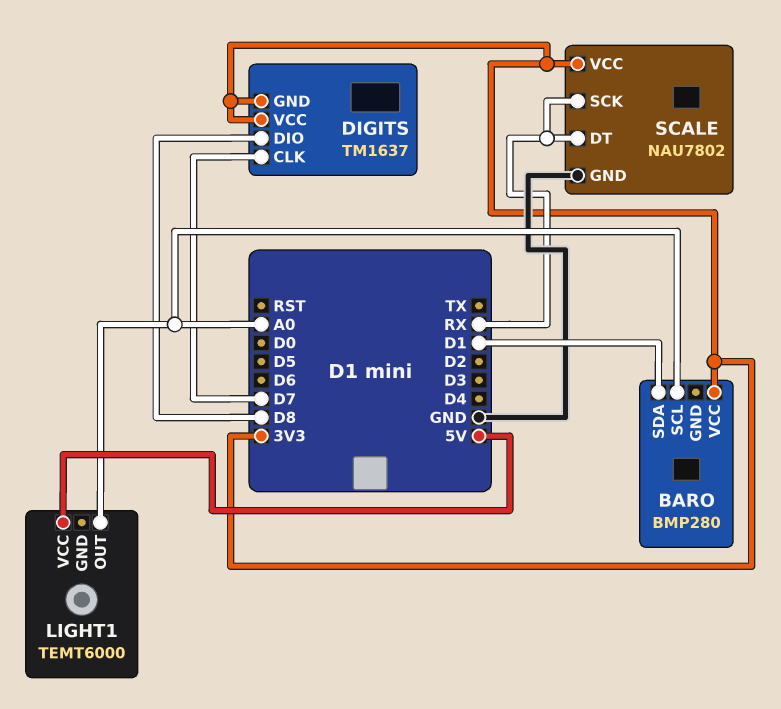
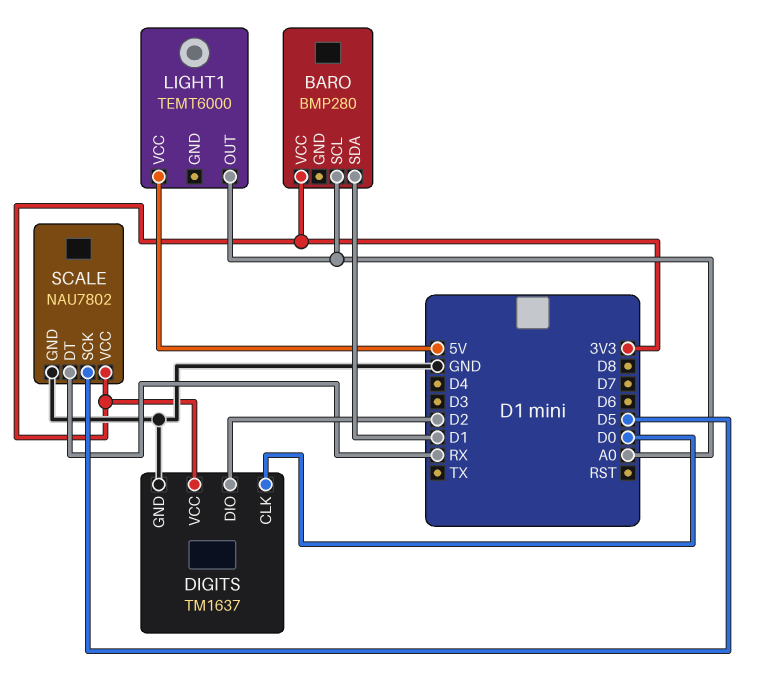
DIGITS pin CLK: D7 -> D0
DIGITS pin DIO: D8 -> D2
DIGITS pin GND: 3V3 -> GND
SCALE pin SCK: RX -> D5

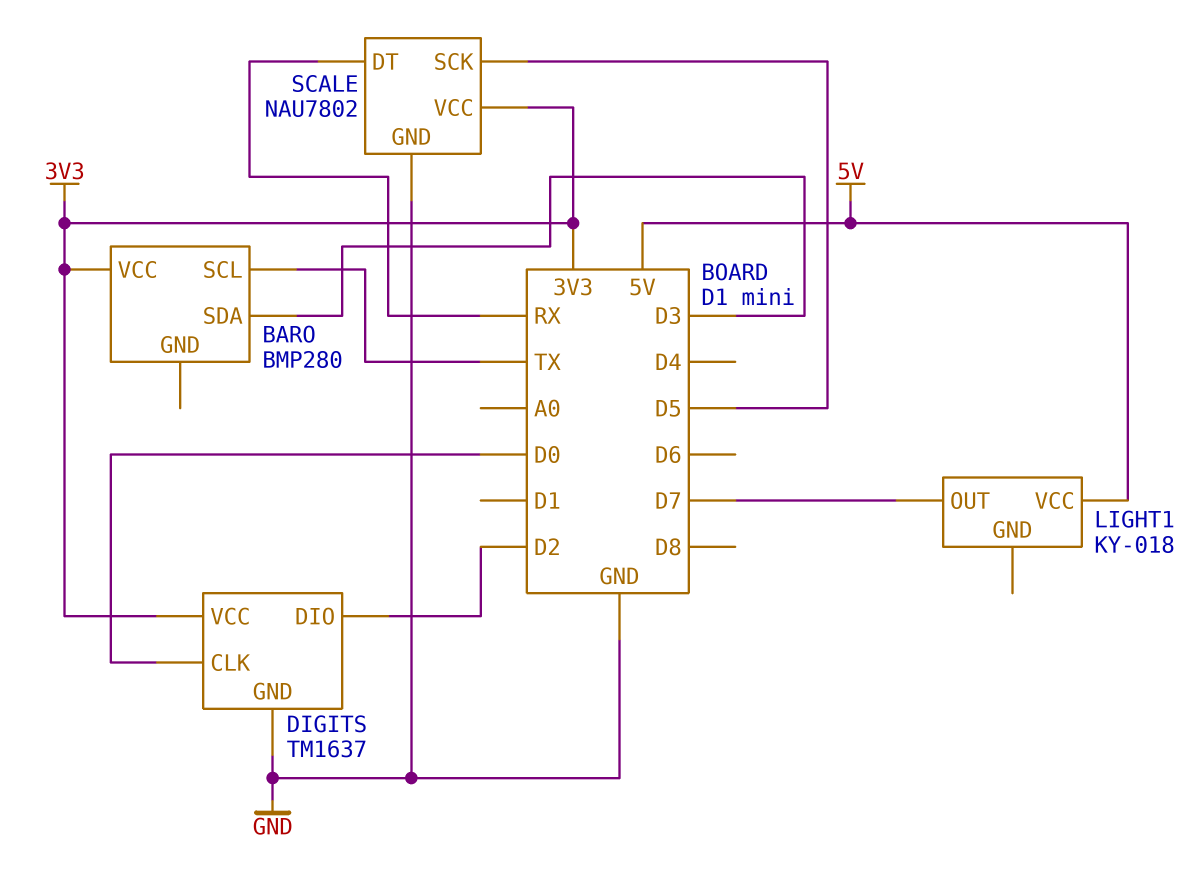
BARO pin SCL: A0 -> TX
BARO pin SDA: D1 -> D3
LIGHT1: TEMT6000 -> KY-018
LIGHT1 pin OUT: A0 -> D7

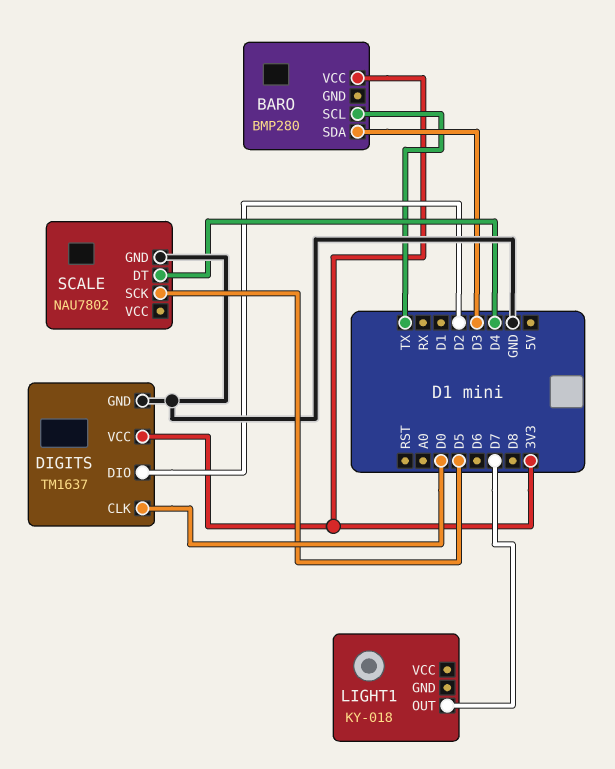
LIGHT1 pin VCC: 5V -> none
SCALE pin DT: RX -> D4
SCALE pin VCC: 3V3 -> none

